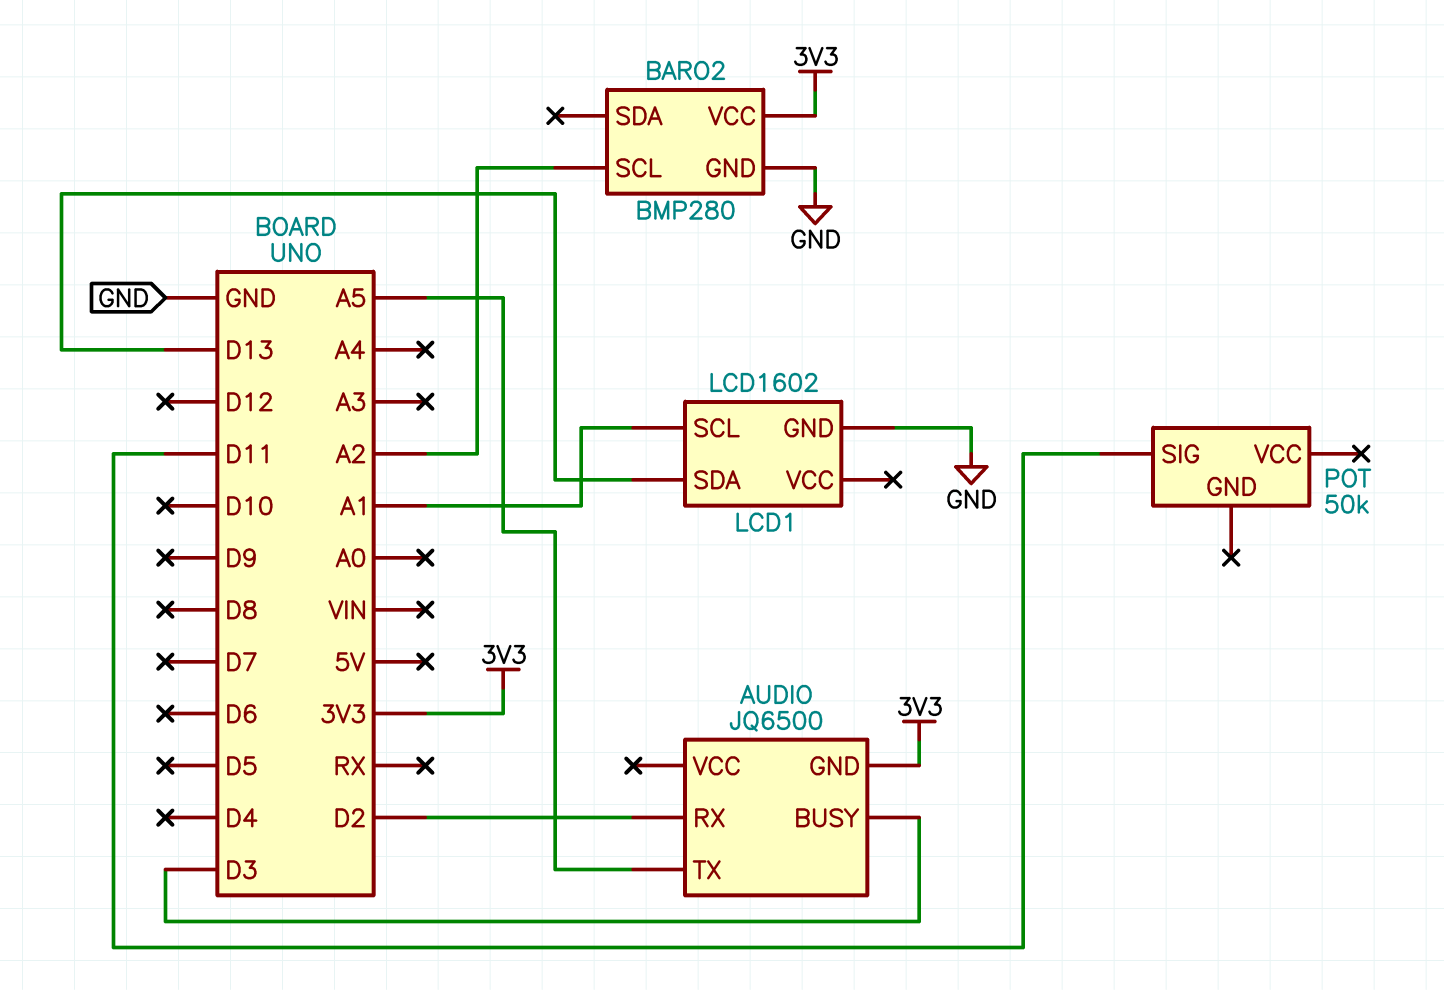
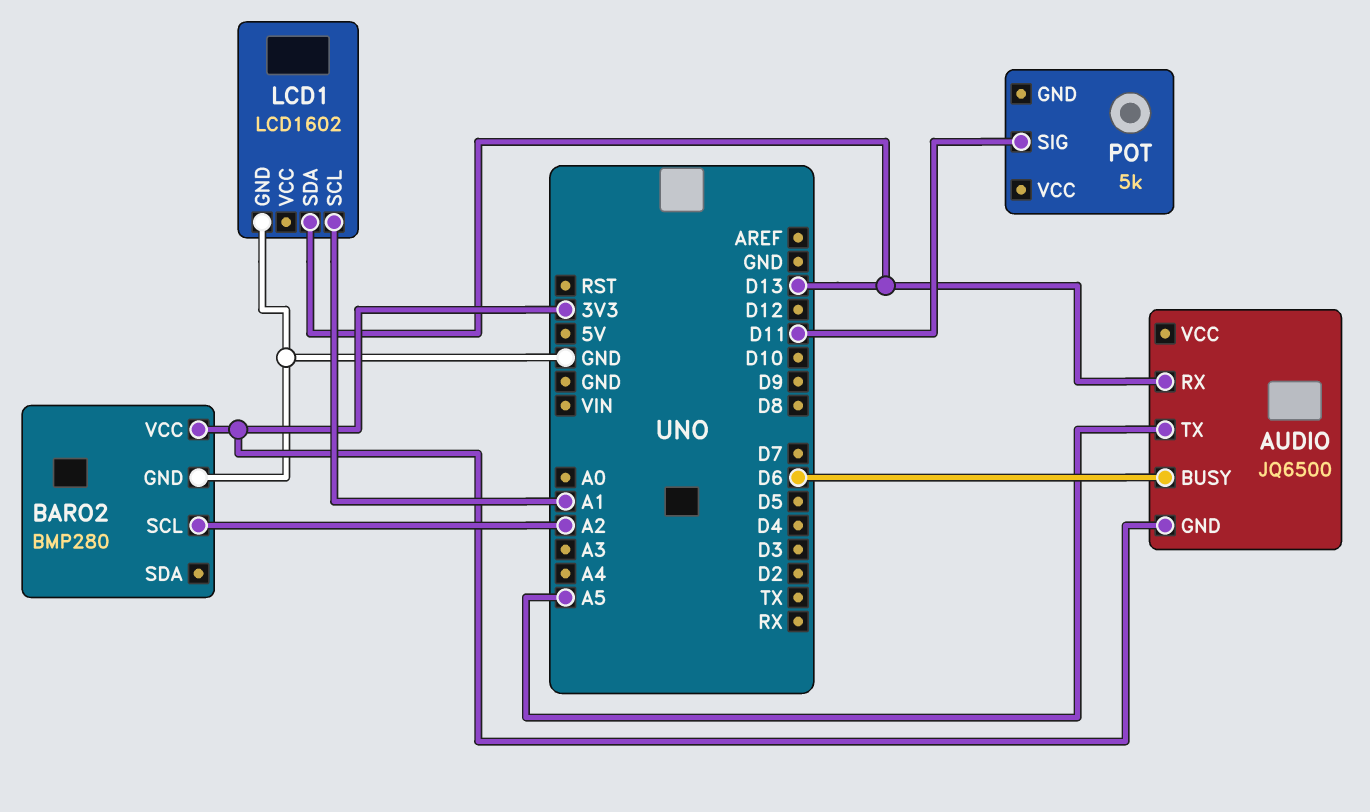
AUDIO pin BUSY: D3 -> D6
AUDIO pin RX: D2 -> D13
POT: 50k -> 5k

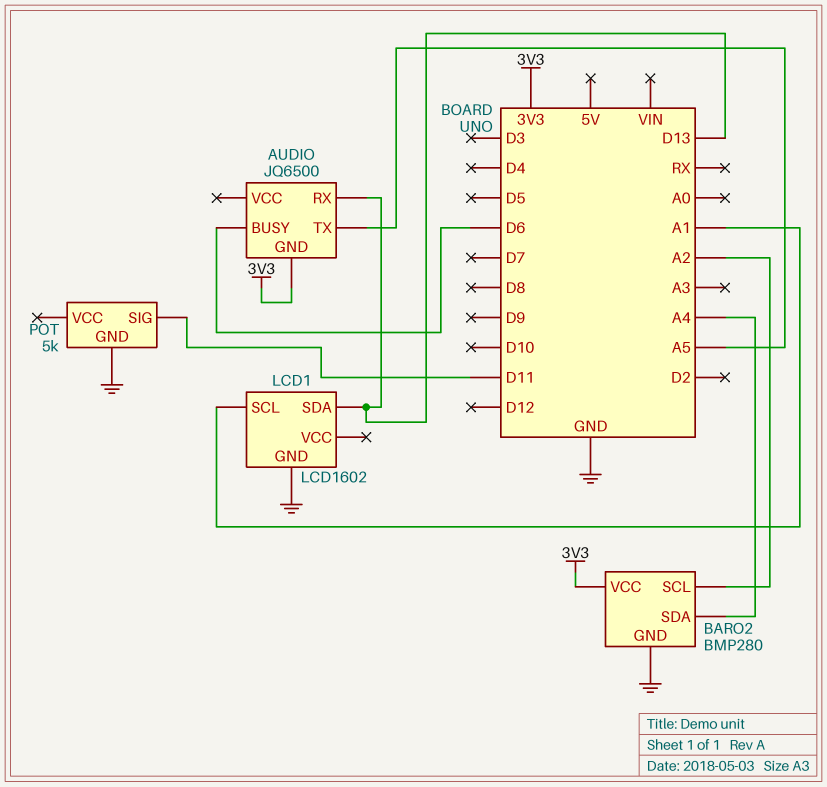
BARO2 pin SDA: none -> A4
POT pin GND: none -> GND

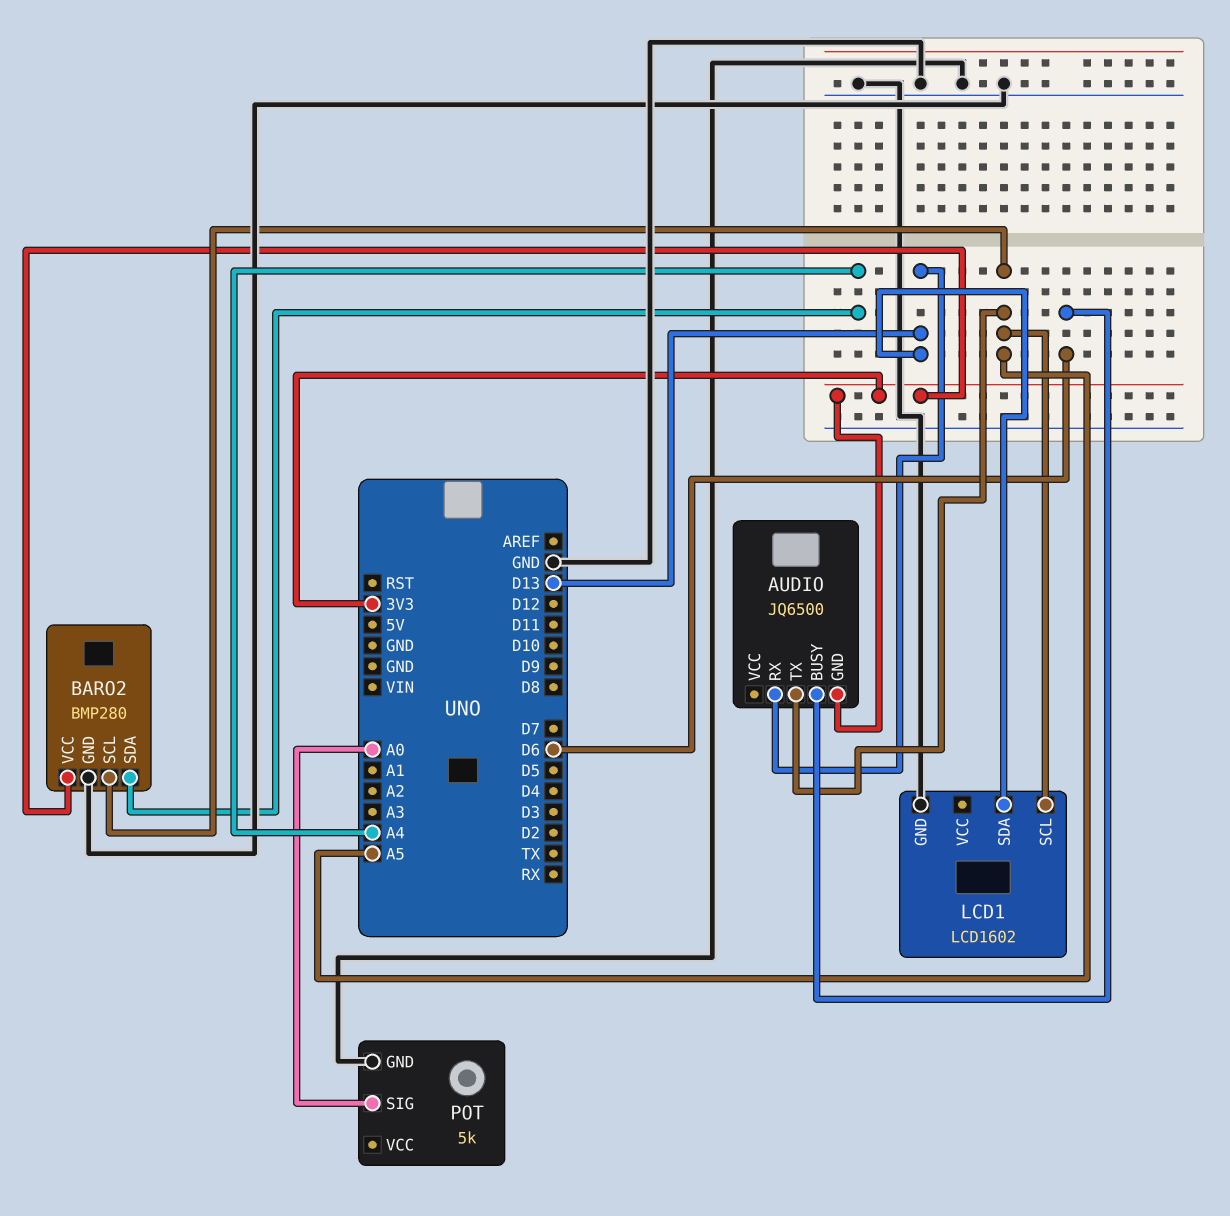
BARO2 pin SCL: A2 -> A5
LCD1 pin SCL: A1 -> A5
POT pin SIG: D11 -> A0

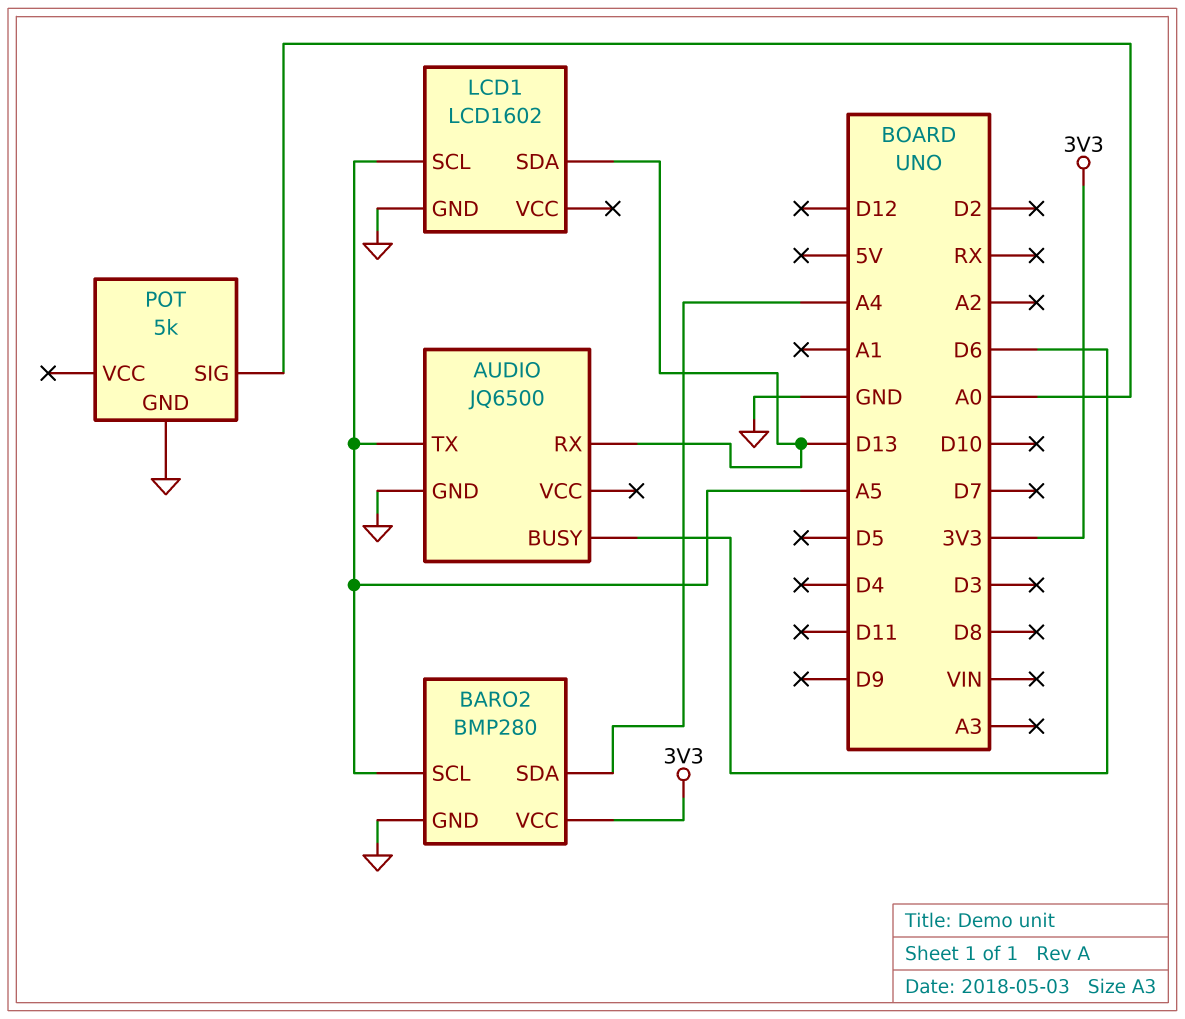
AUDIO pin GND: 3V3 -> GND

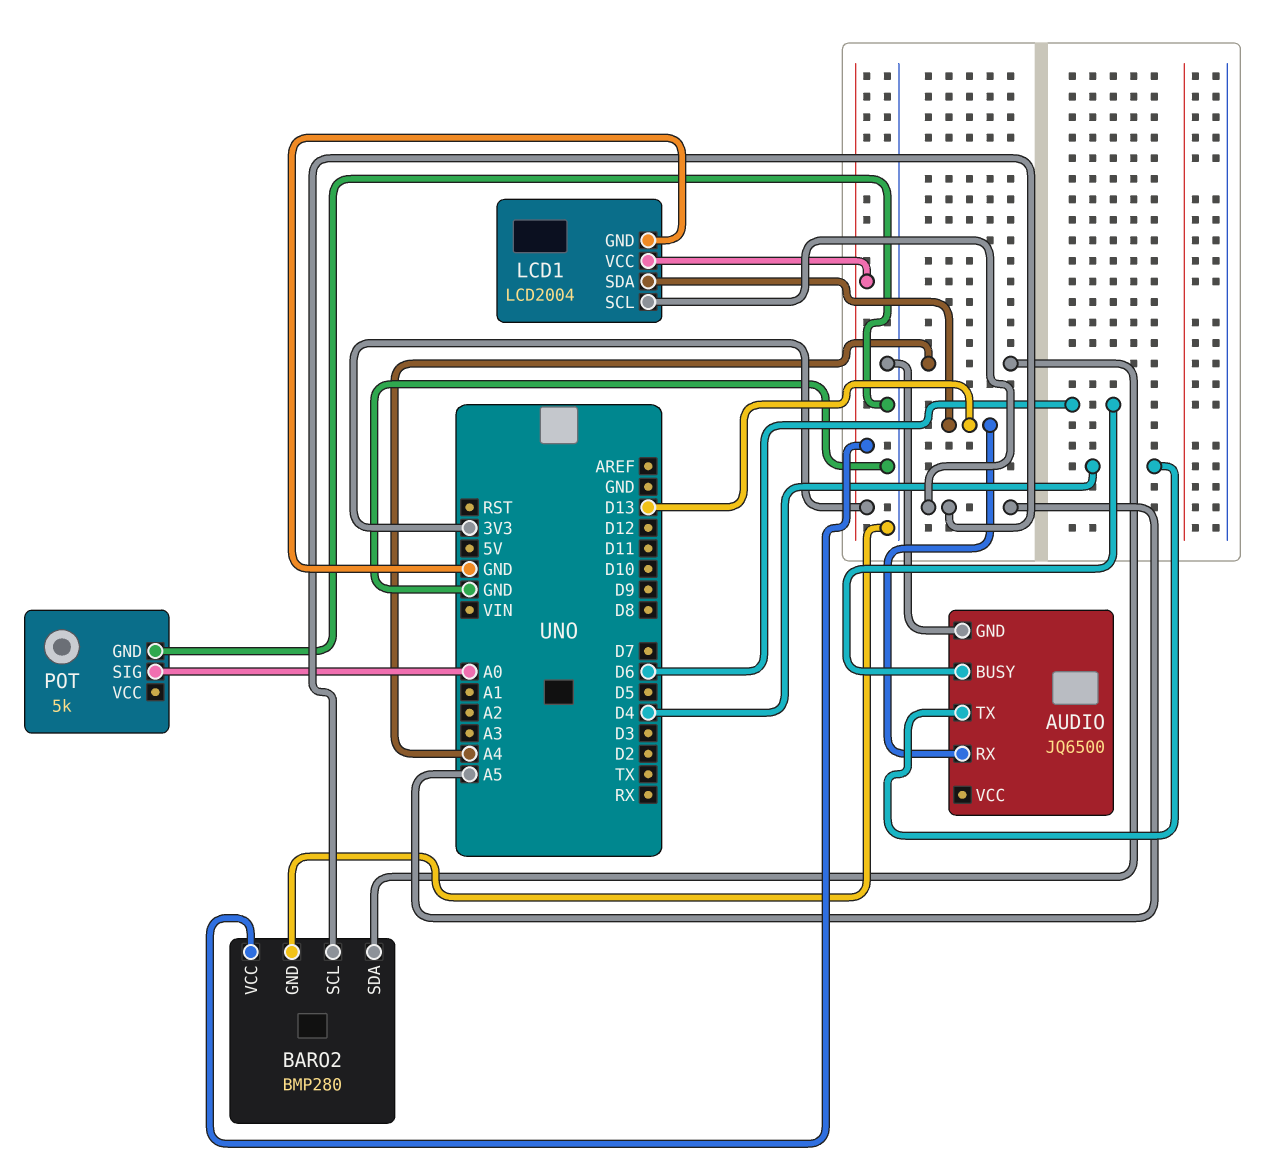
AUDIO pin TX: A5 -> D4
LCD1: LCD1602 -> LCD2004
LCD1 pin VCC: none -> 3V3

